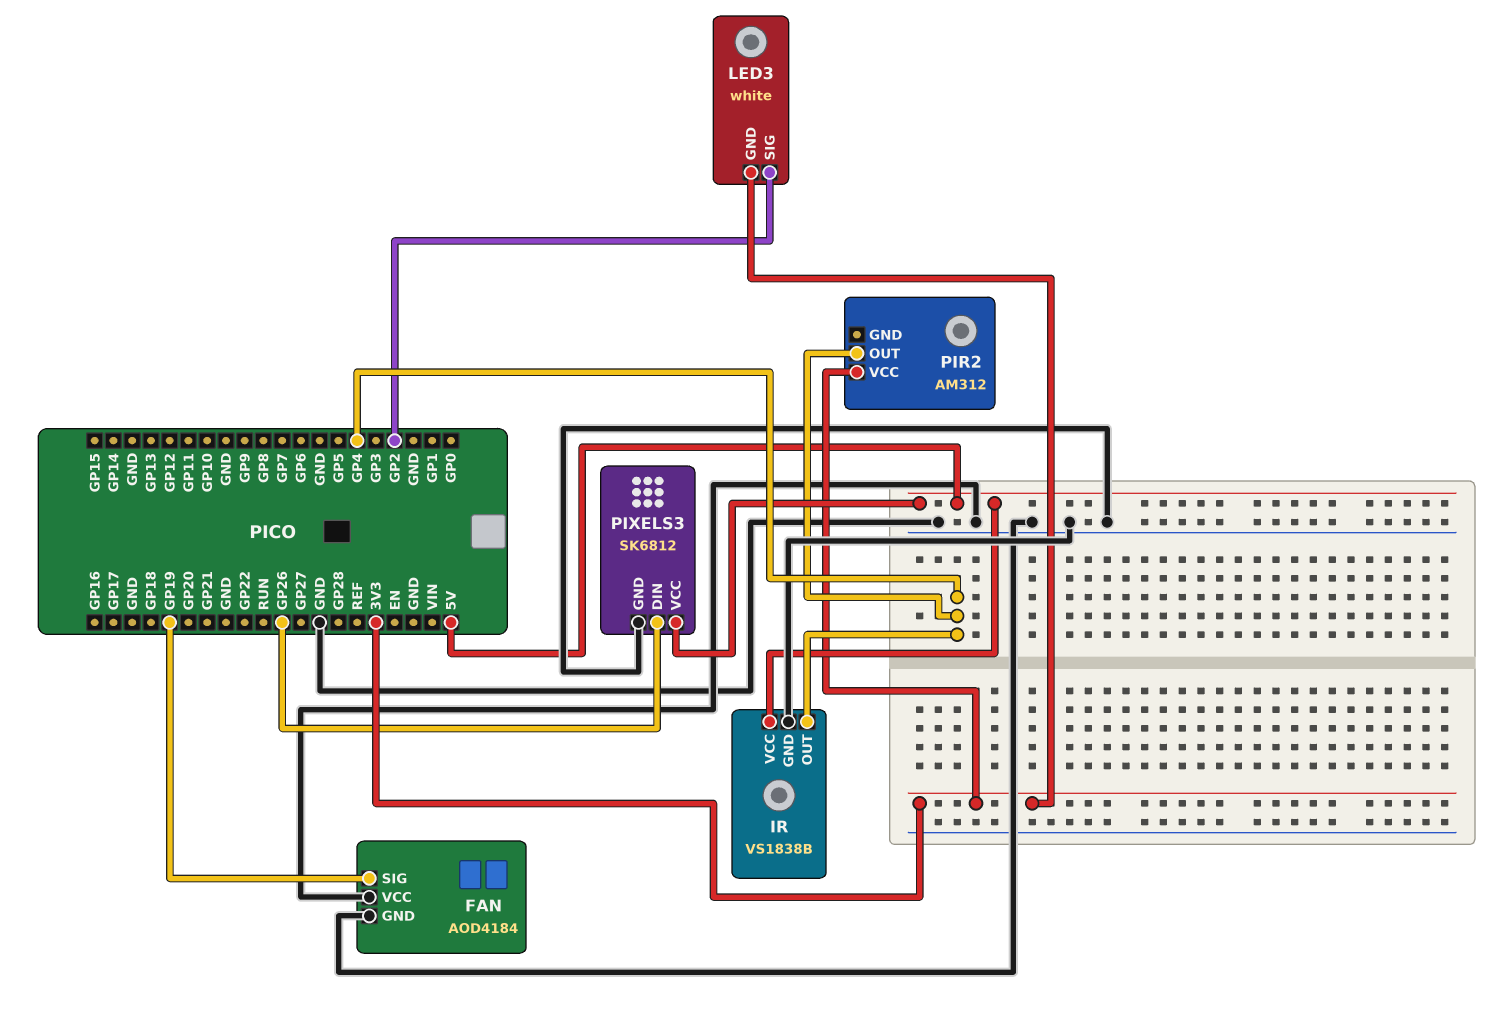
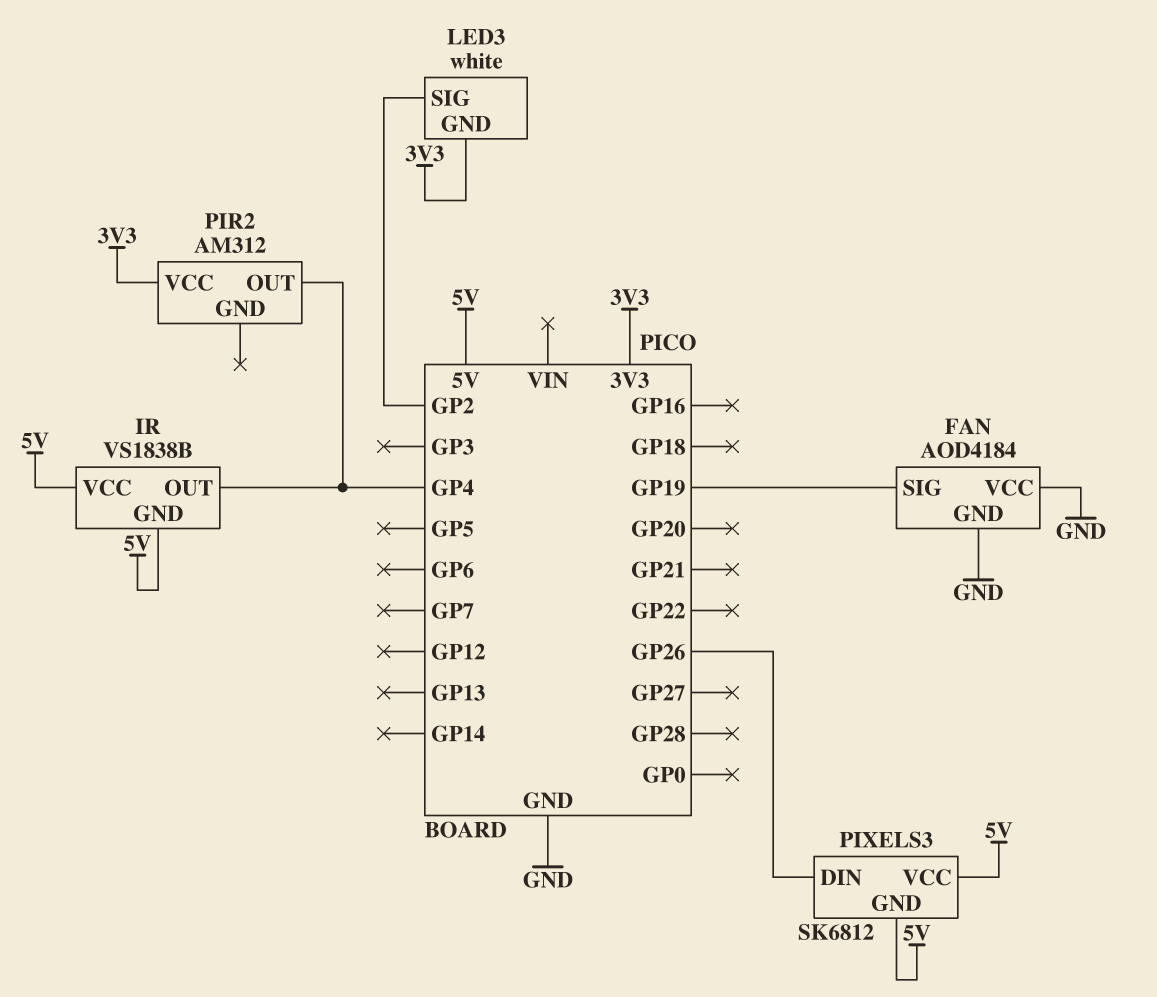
IR pin GND: GND -> 5V
PIXELS3 pin GND: GND -> 5V

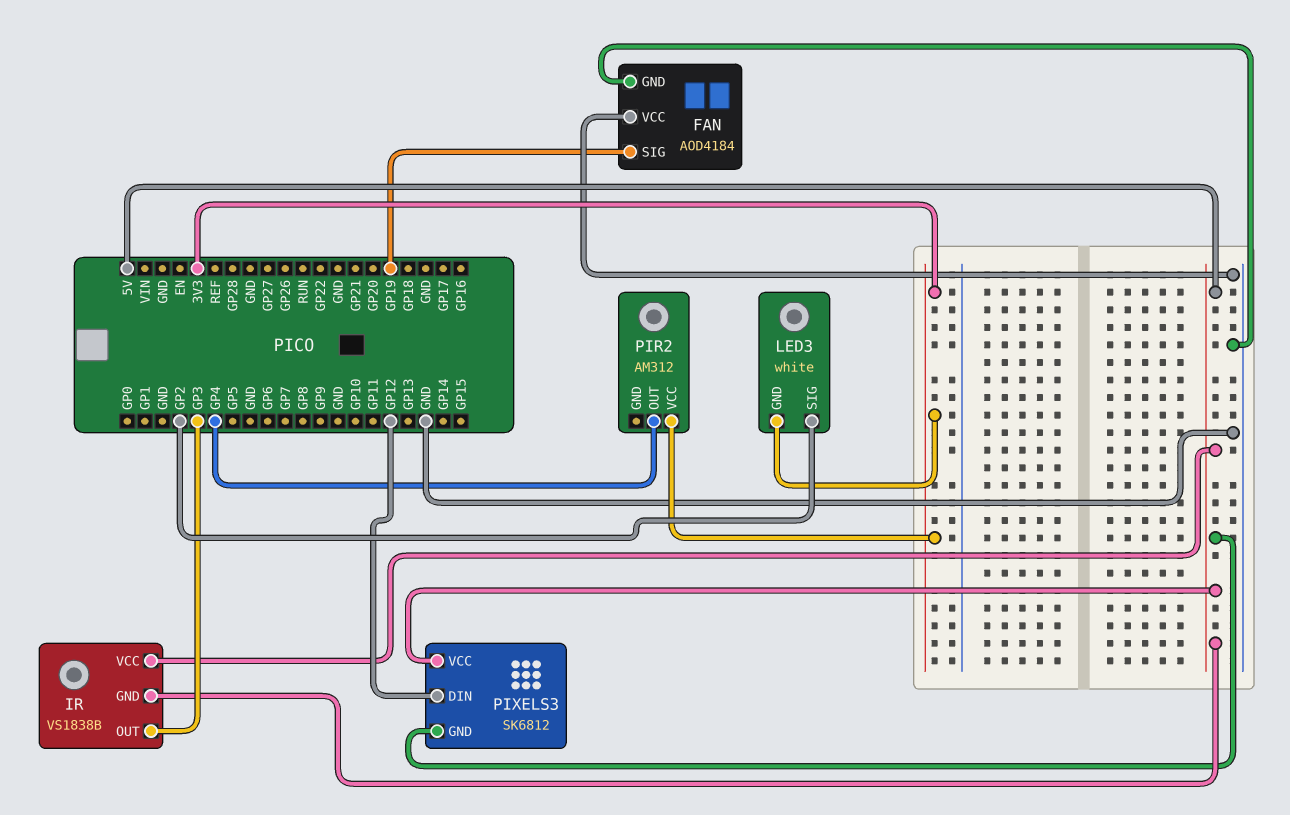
IR pin OUT: GP4 -> GP3
PIXELS3 pin DIN: GP26 -> GP12

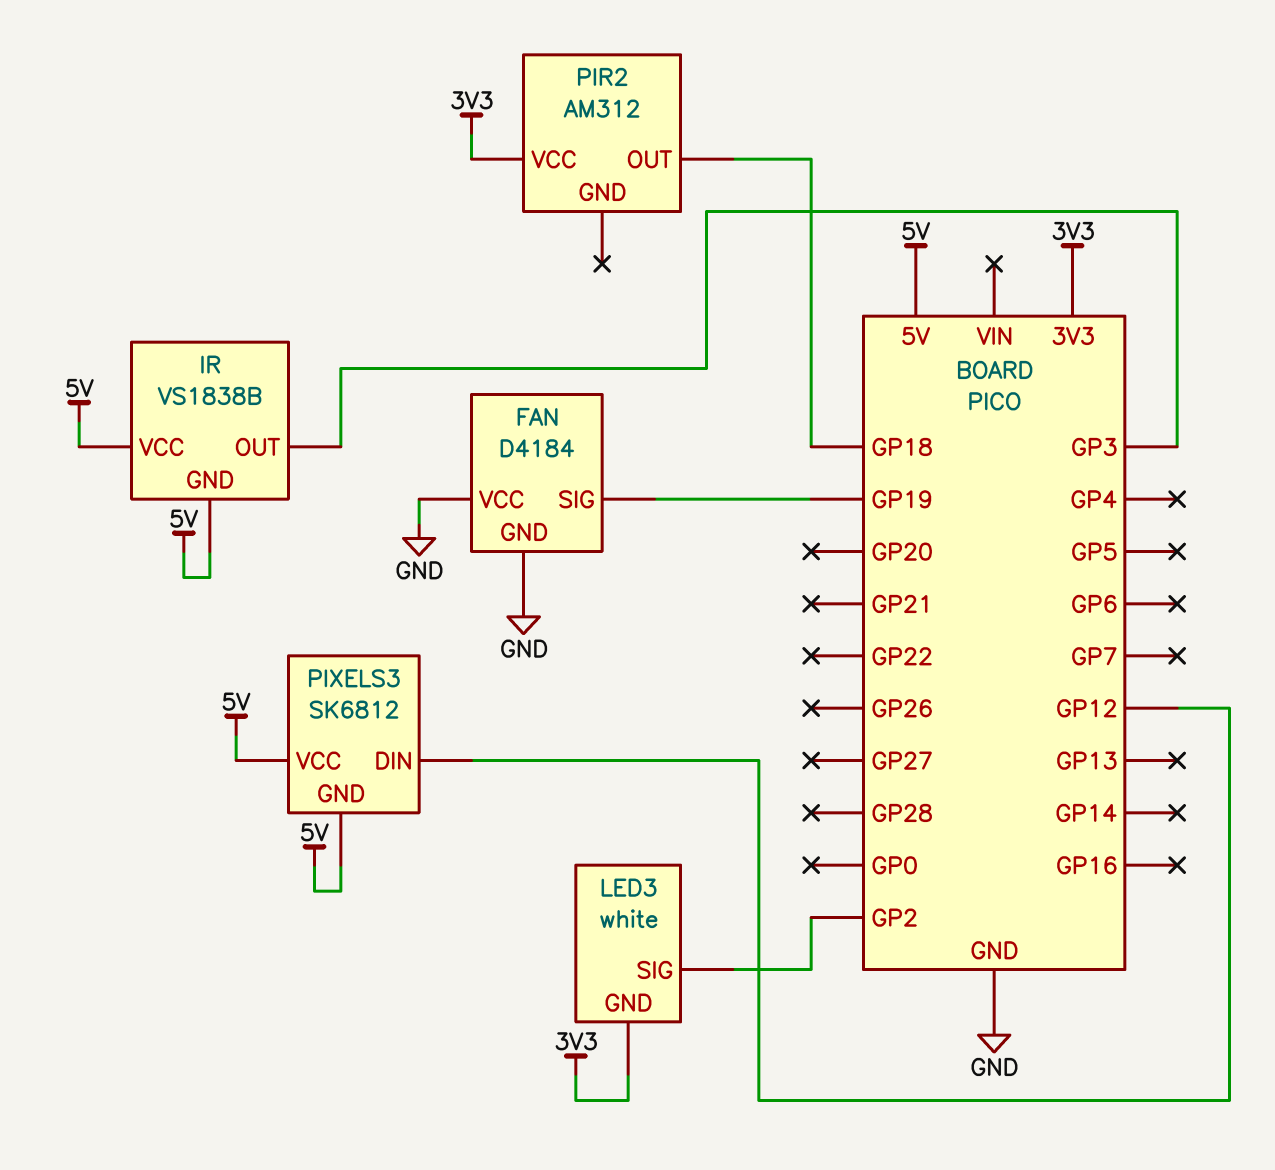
FAN: AOD4184 -> D4184
PIR2 pin OUT: GP4 -> GP18

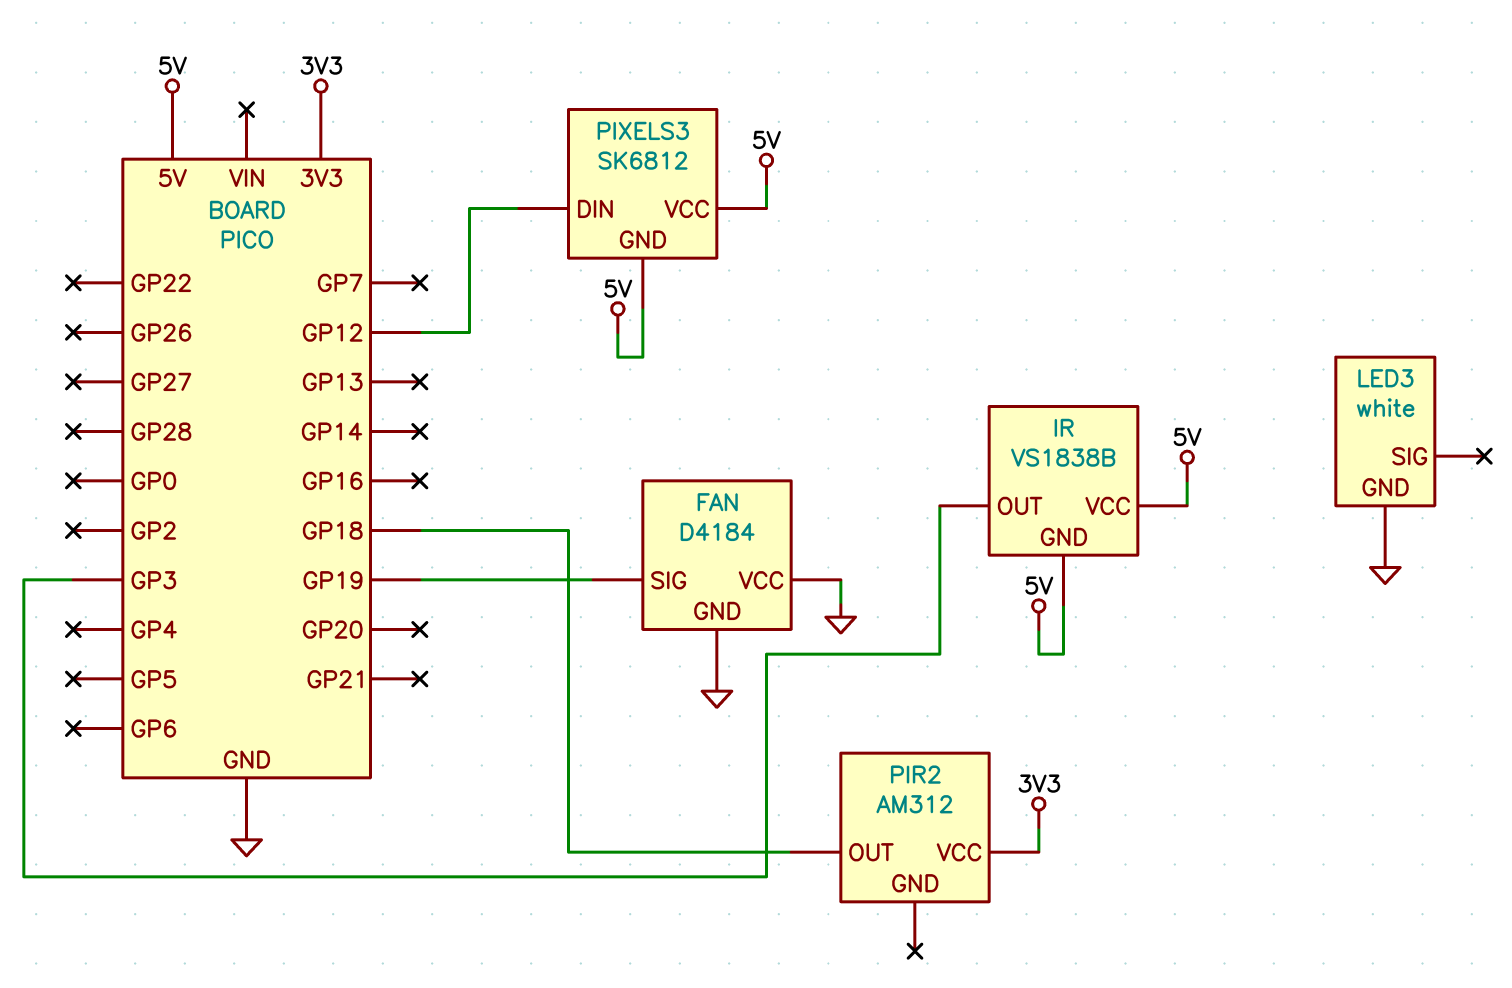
LED3 pin GND: 3V3 -> GND
LED3 pin SIG: GP2 -> none

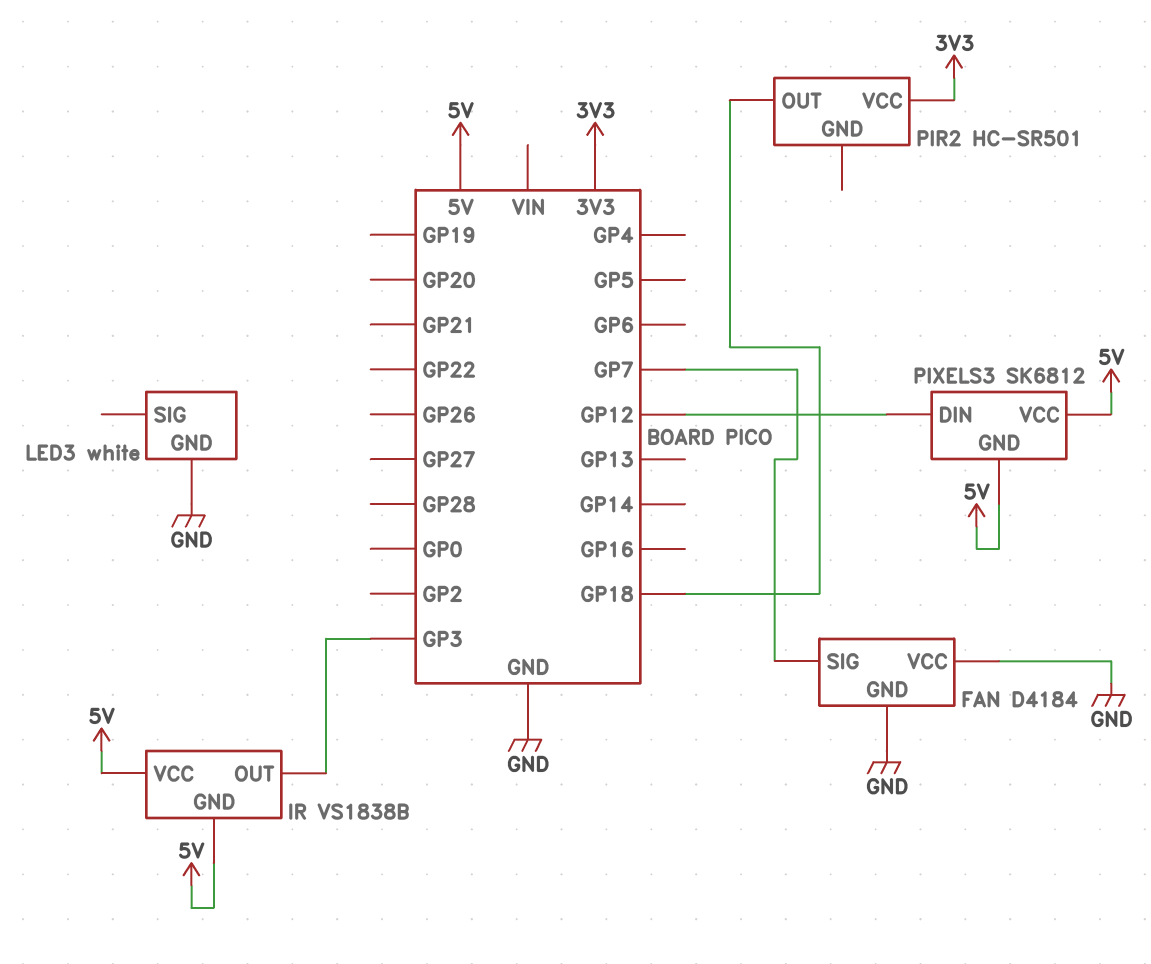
FAN pin SIG: GP19 -> GP7
PIR2: AM312 -> HC-SR501

